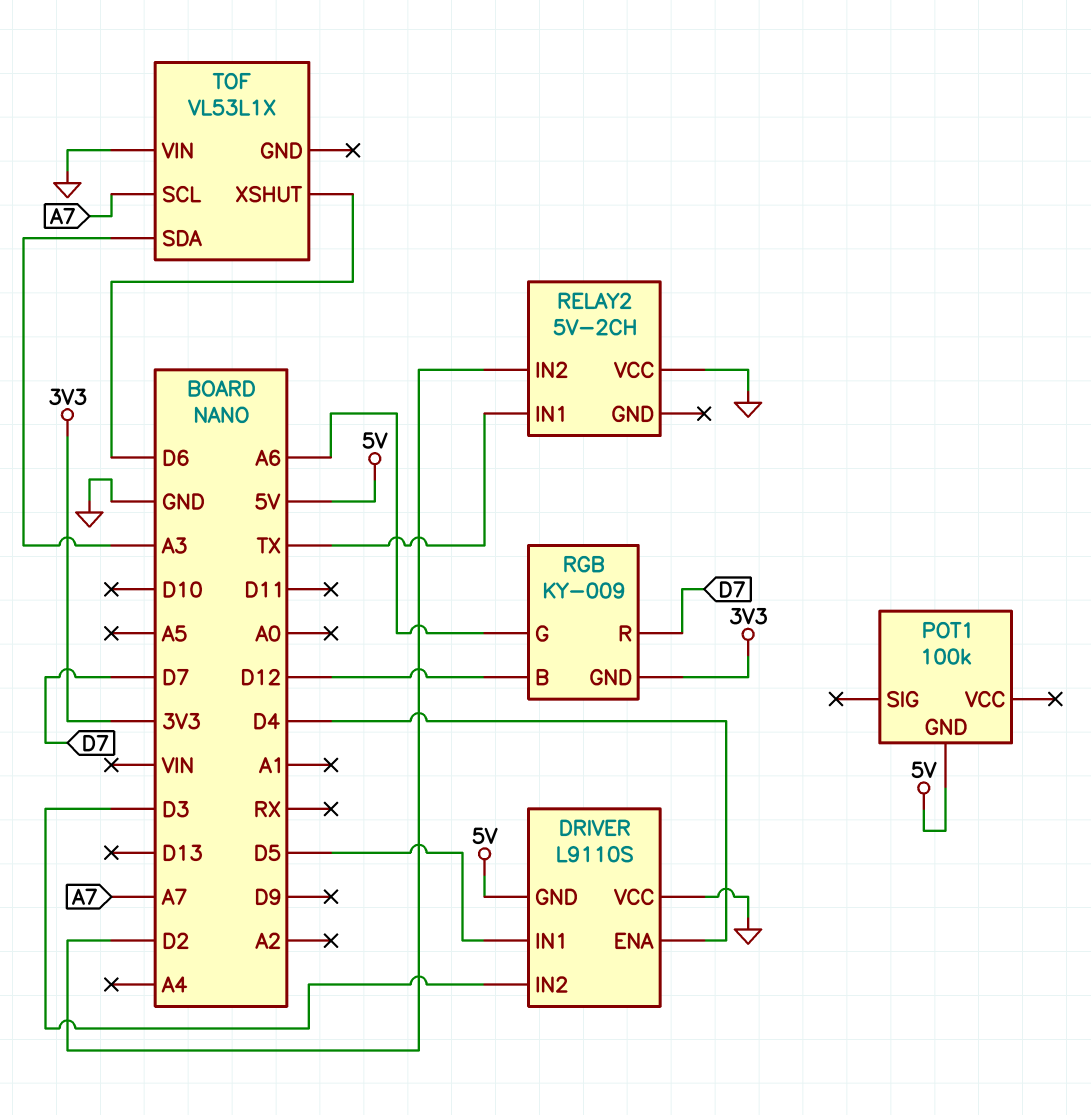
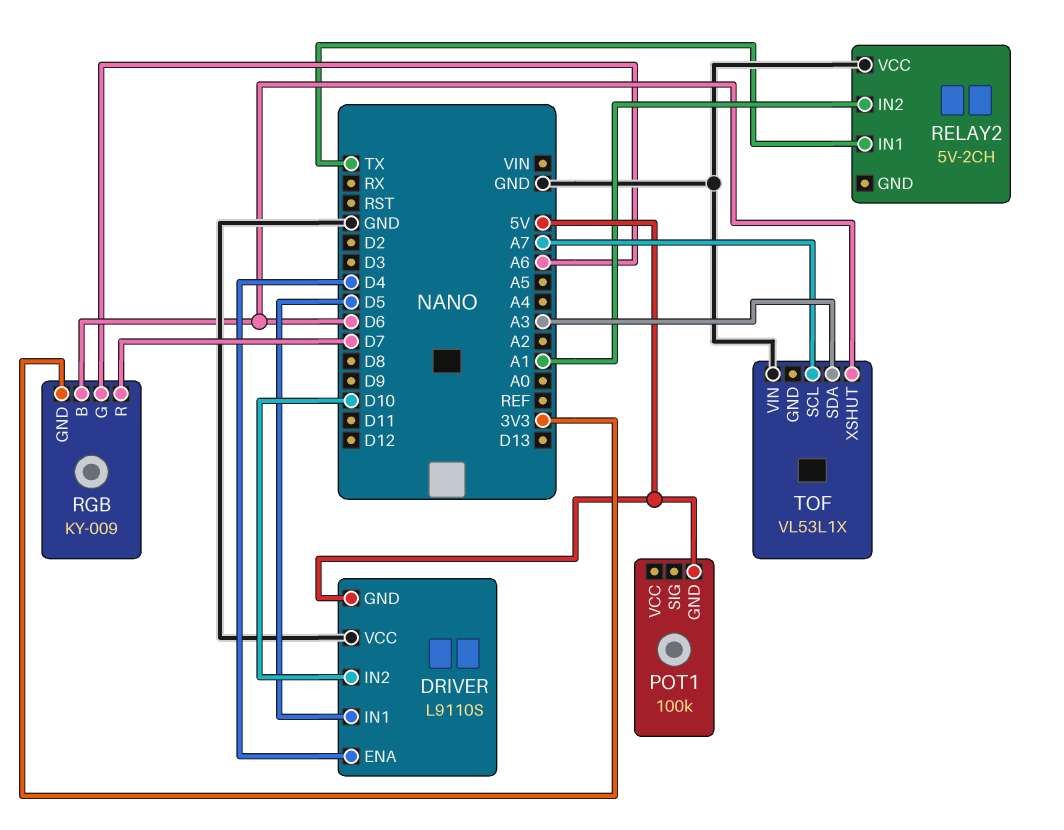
DRIVER pin IN2: D3 -> D10
RELAY2 pin IN2: D2 -> A1
RGB pin B: D12 -> D6

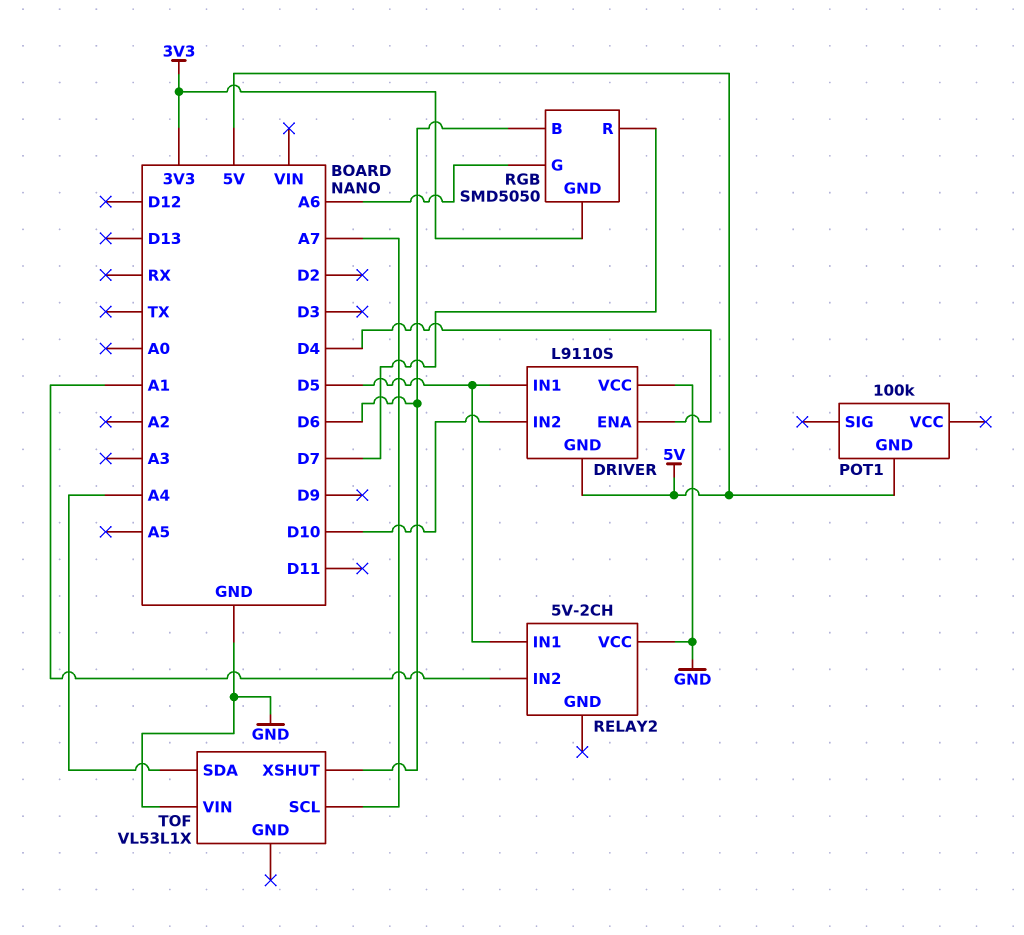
RELAY2 pin IN1: TX -> D5
RGB: KY-009 -> SMD5050
TOF pin SDA: A3 -> A4

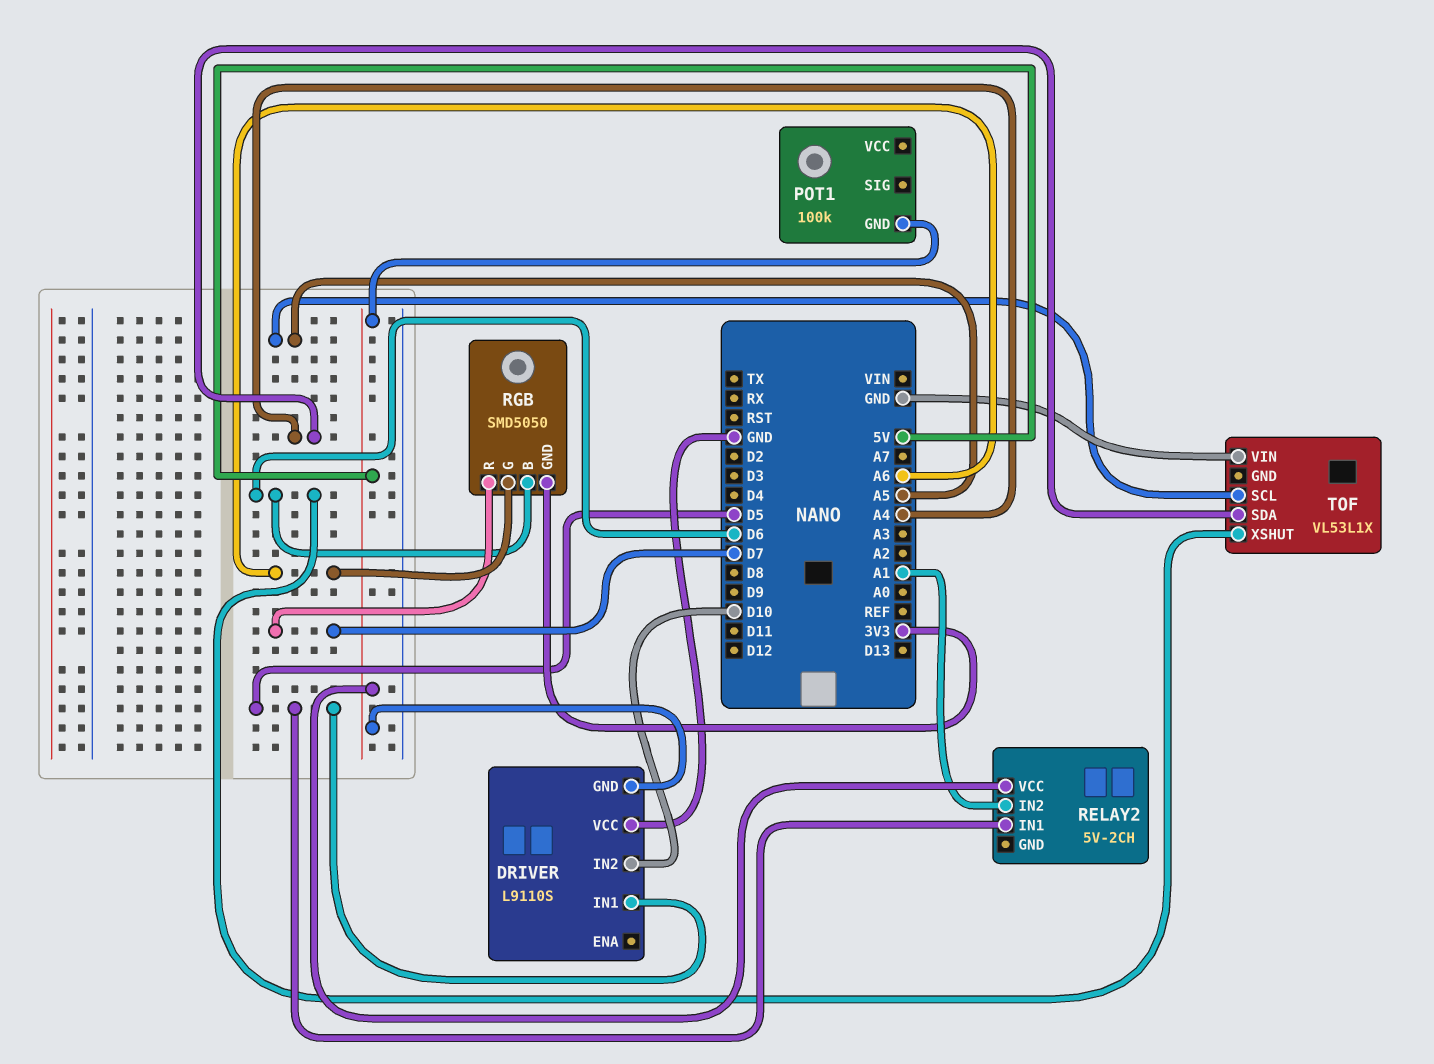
DRIVER pin ENA: D4 -> none
RELAY2 pin VCC: GND -> 5V
TOF pin SCL: A7 -> A5

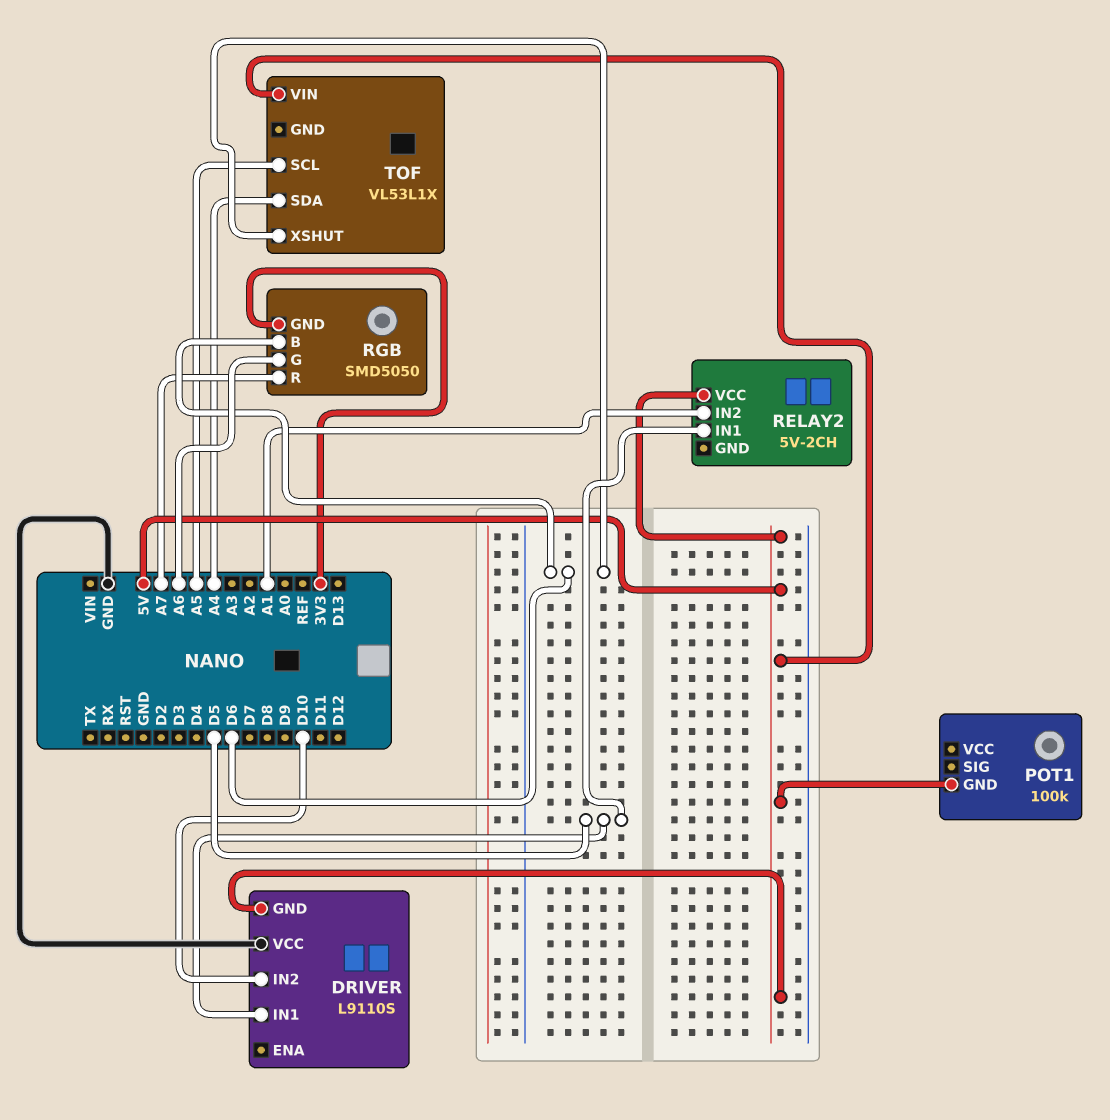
RGB pin R: D7 -> A7
TOF pin VIN: GND -> 5V

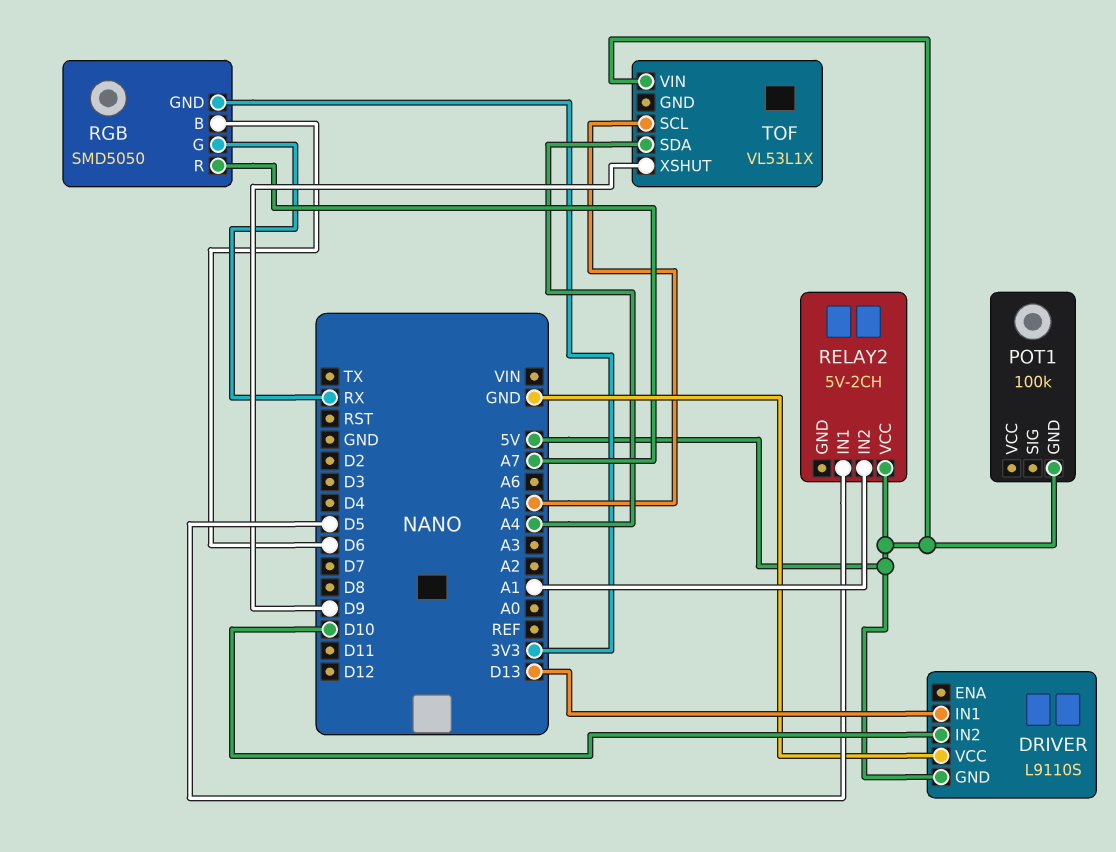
DRIVER pin IN1: D5 -> D13
RGB pin G: A6 -> RX
TOF pin XSHUT: D6 -> D9

